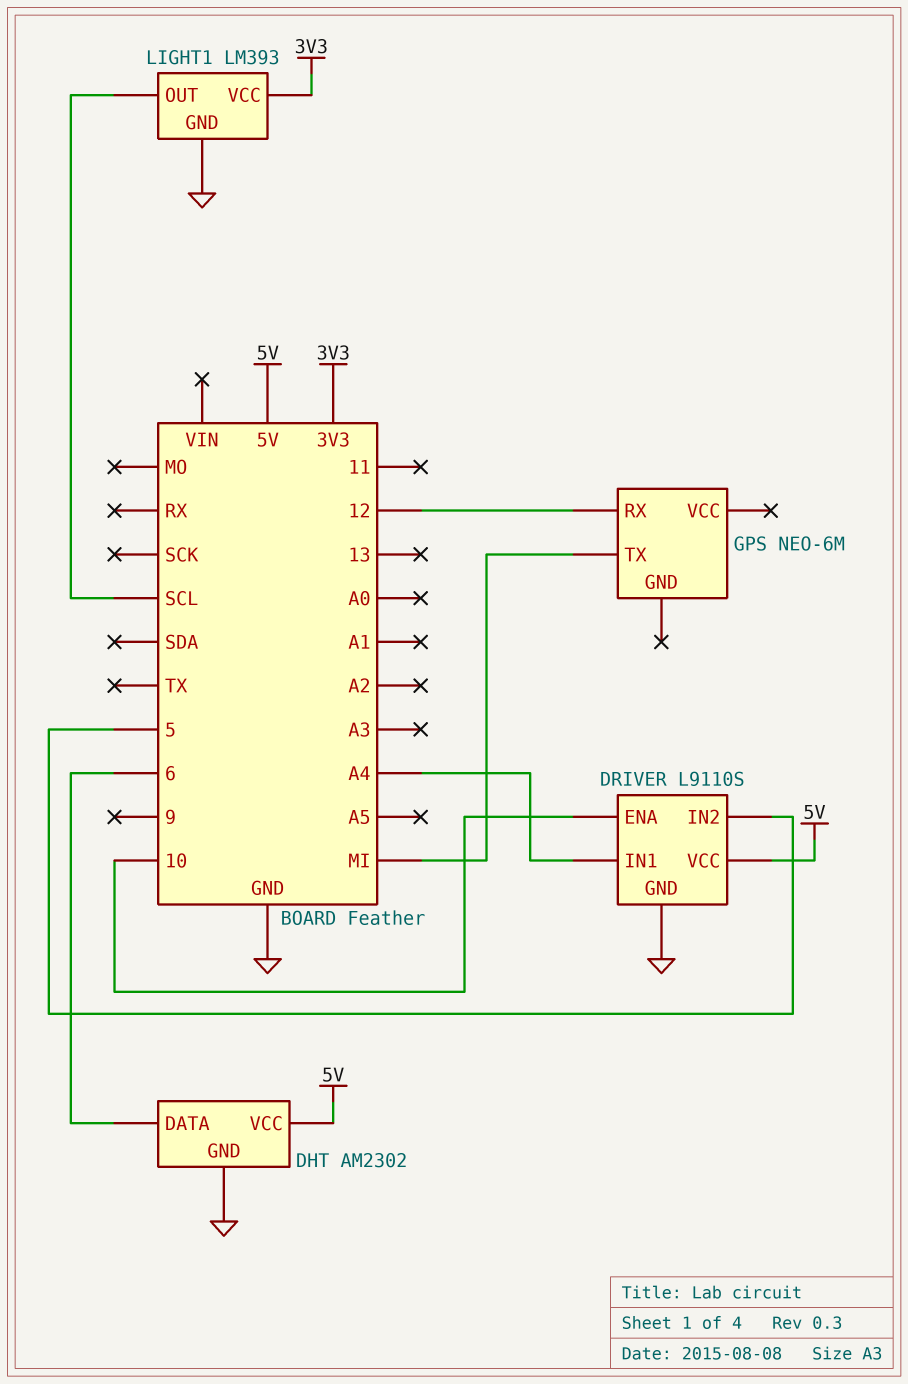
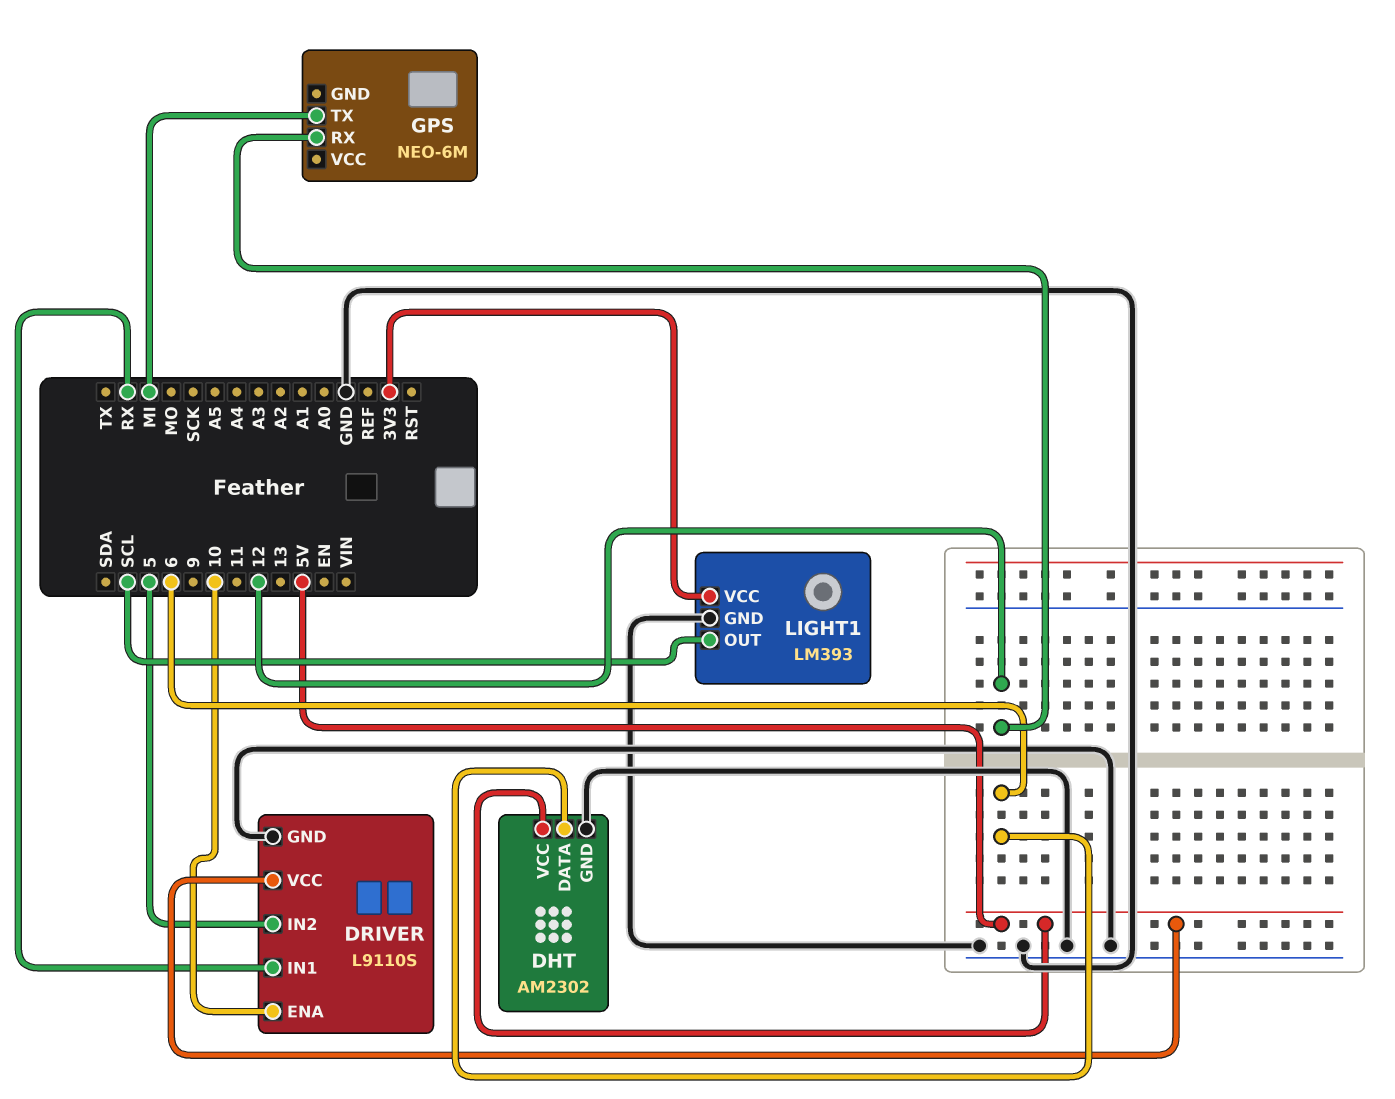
DRIVER pin IN1: A4 -> RX

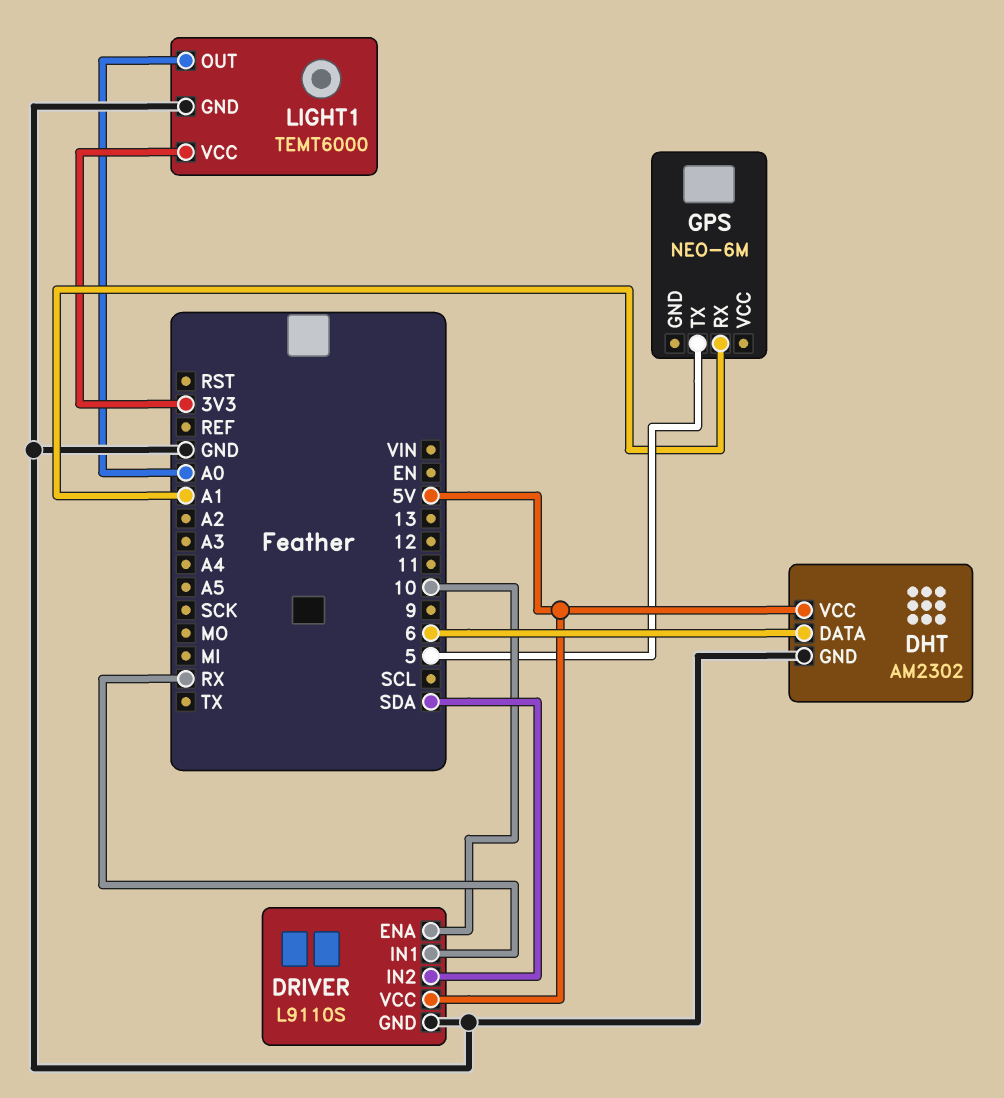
DRIVER pin IN2: 5 -> SDA
GPS pin RX: 12 -> A1
GPS pin TX: MI -> 5
LIGHT1: LM393 -> TEMT6000
LIGHT1 pin OUT: SCL -> A0

